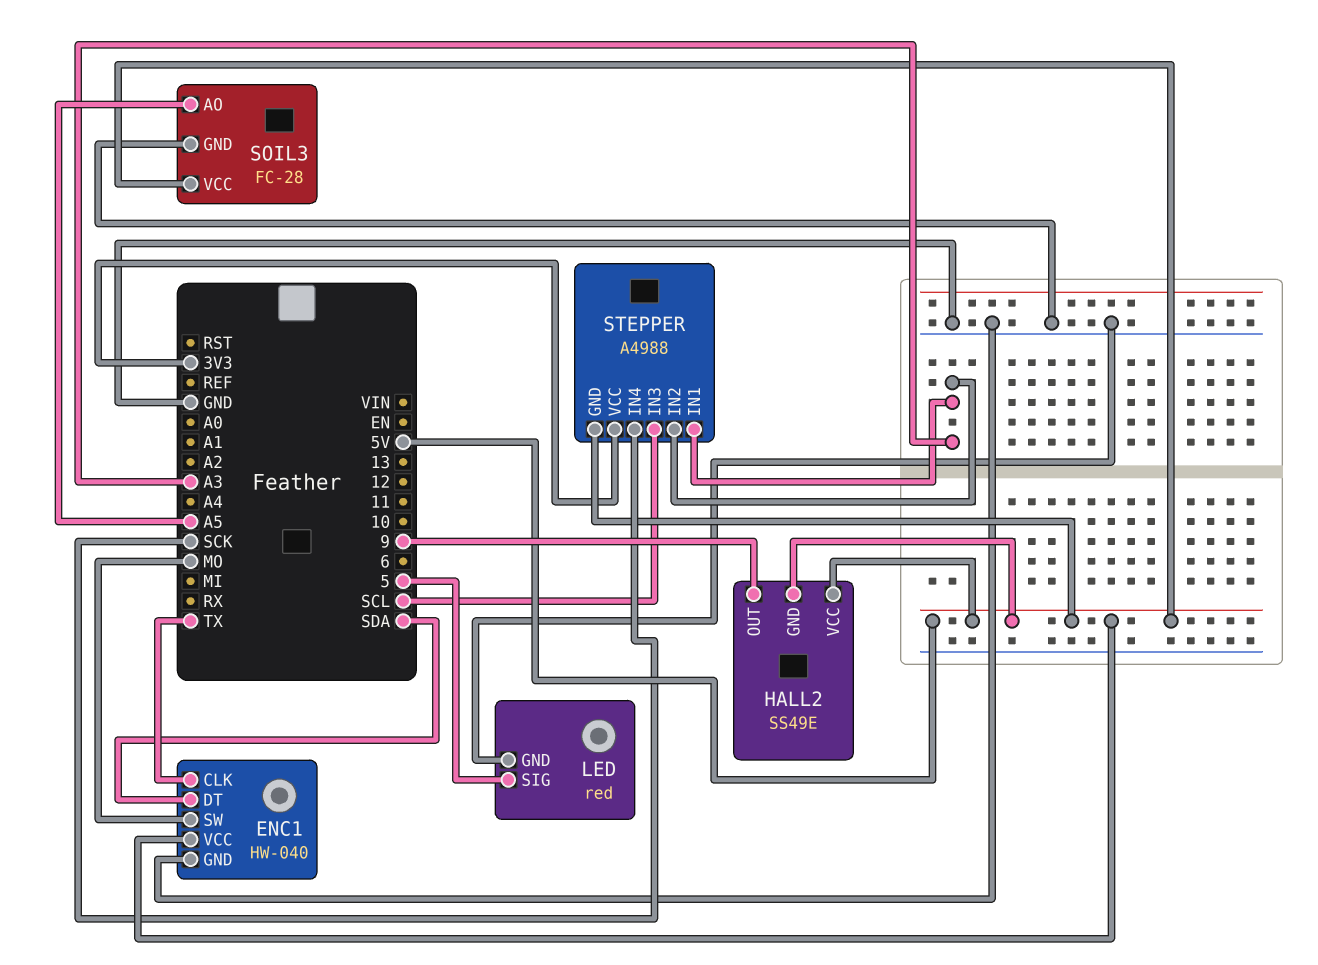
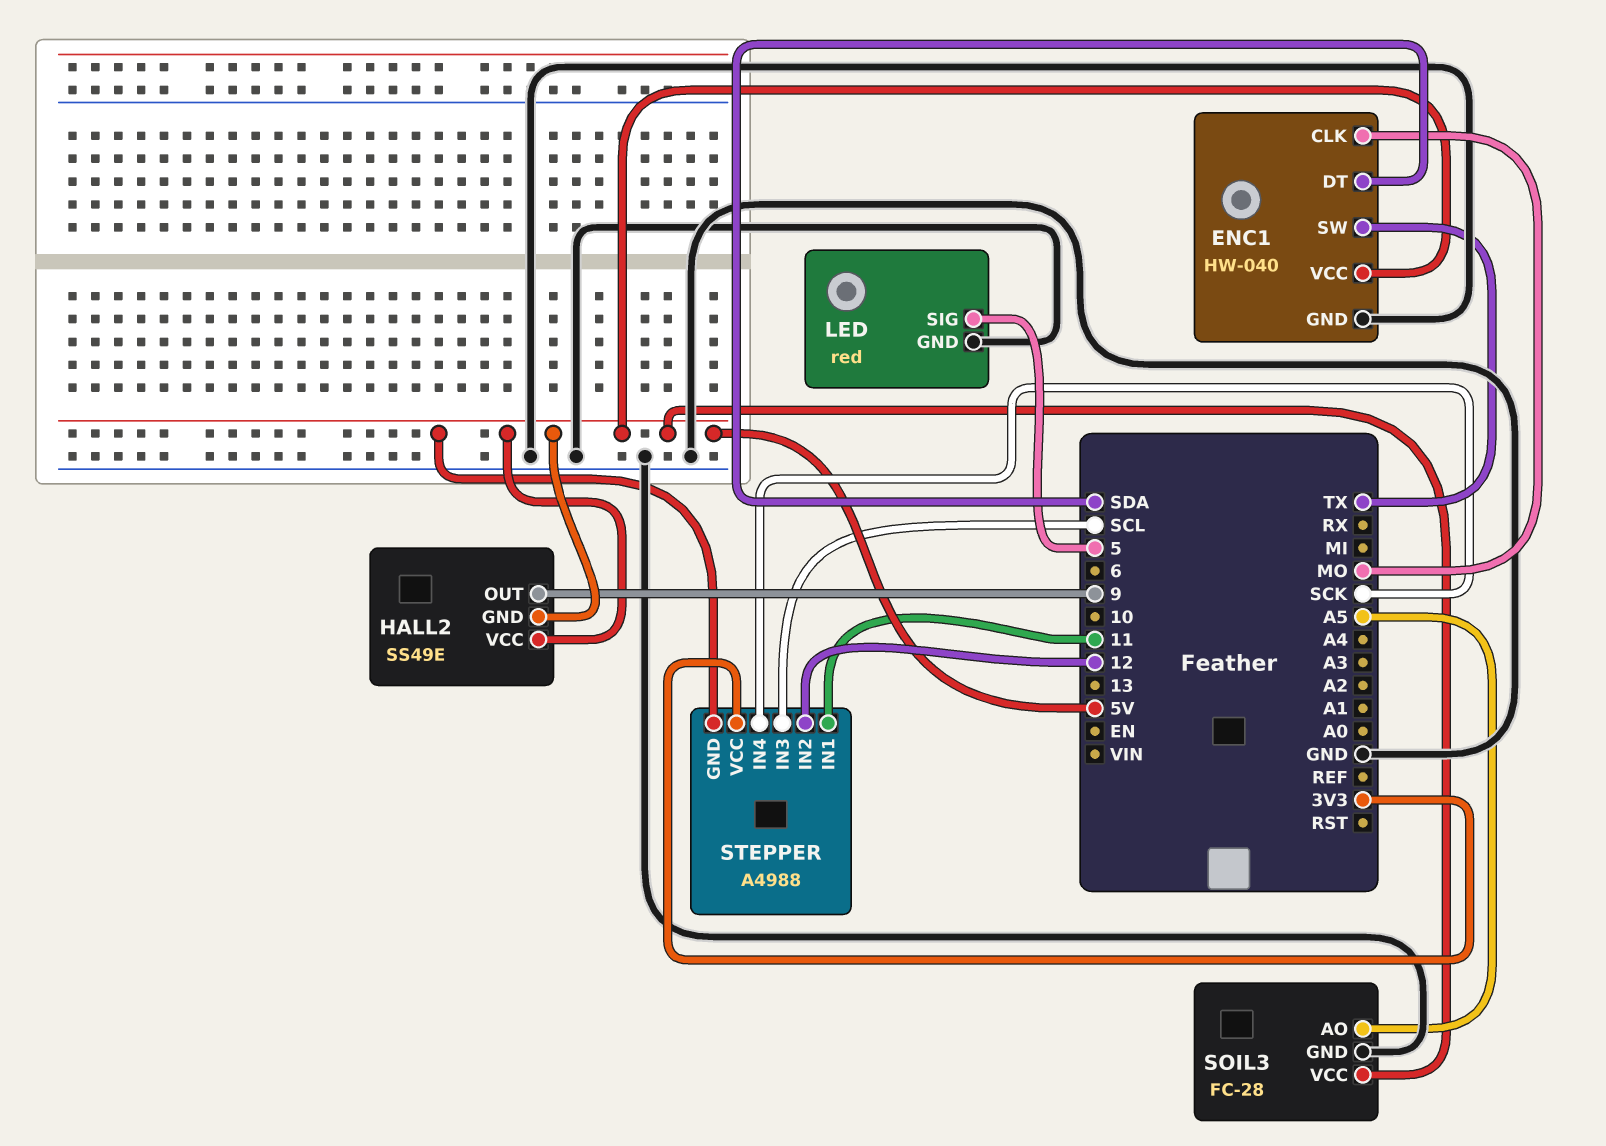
ENC1 pin CLK: TX -> MO
ENC1 pin SW: MO -> TX
STEPPER pin IN1: A3 -> 11
STEPPER pin IN2: A3 -> 12

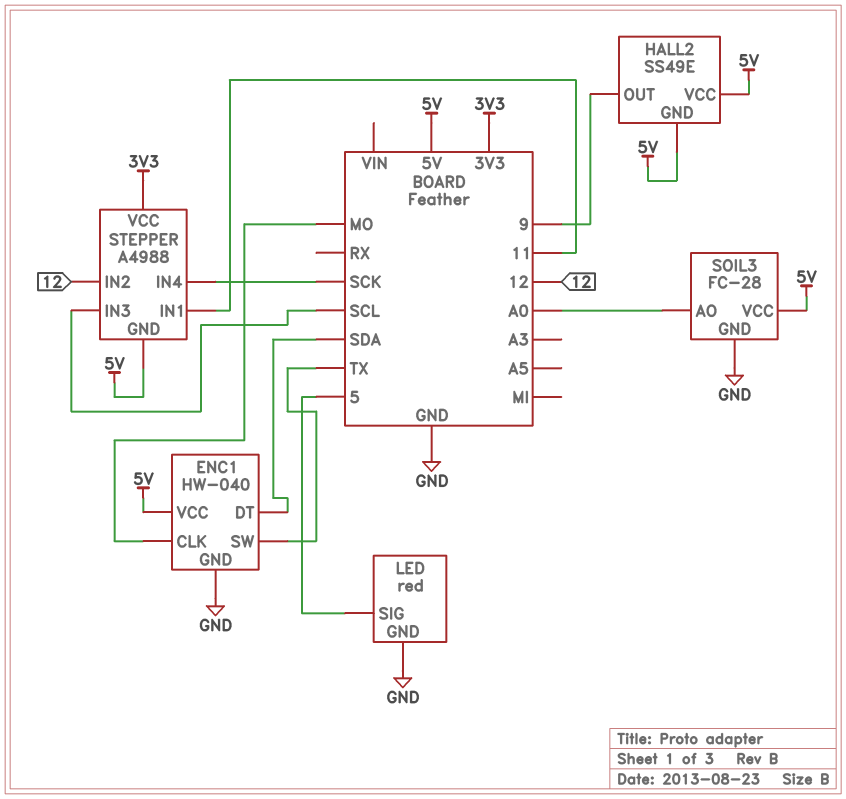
SOIL3 pin AO: A5 -> A0

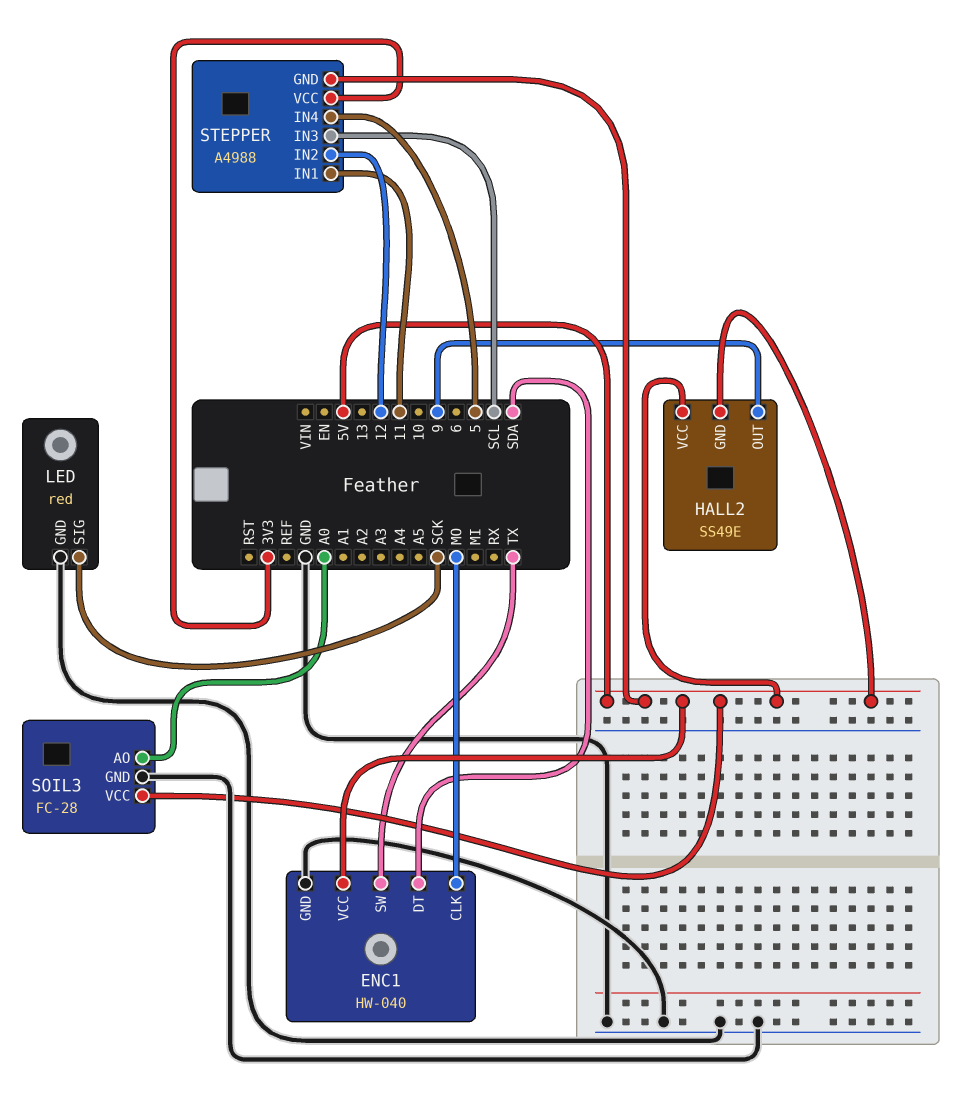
LED pin SIG: 5 -> SCK
STEPPER pin IN4: SCK -> 5

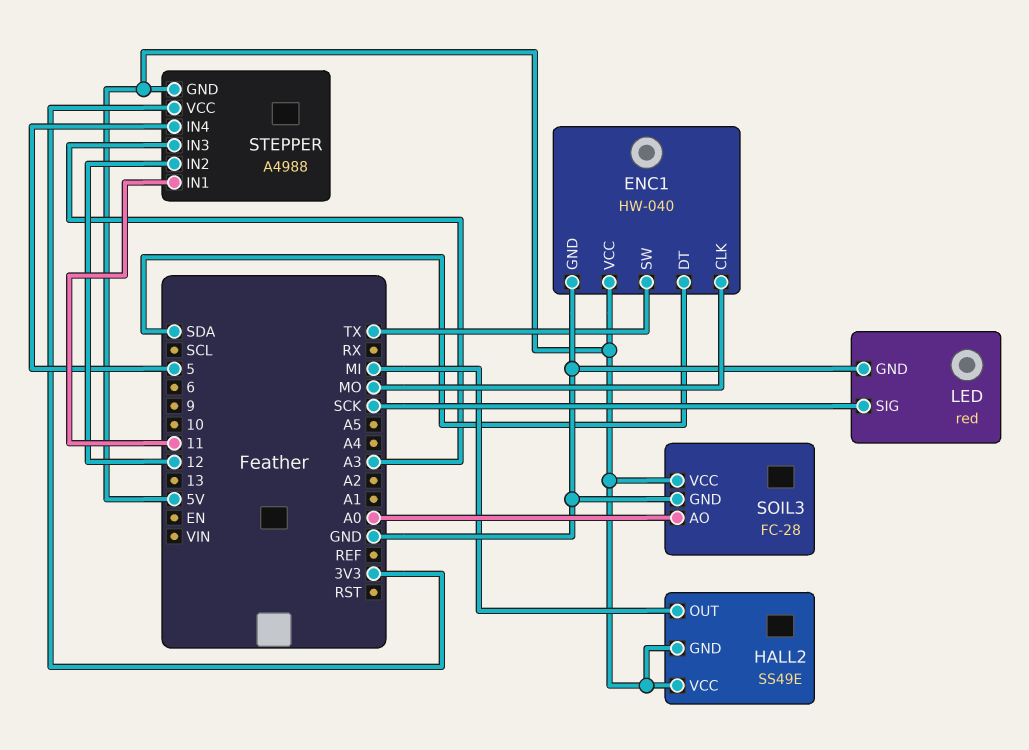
HALL2 pin OUT: 9 -> MI
STEPPER pin IN3: SCL -> A3

